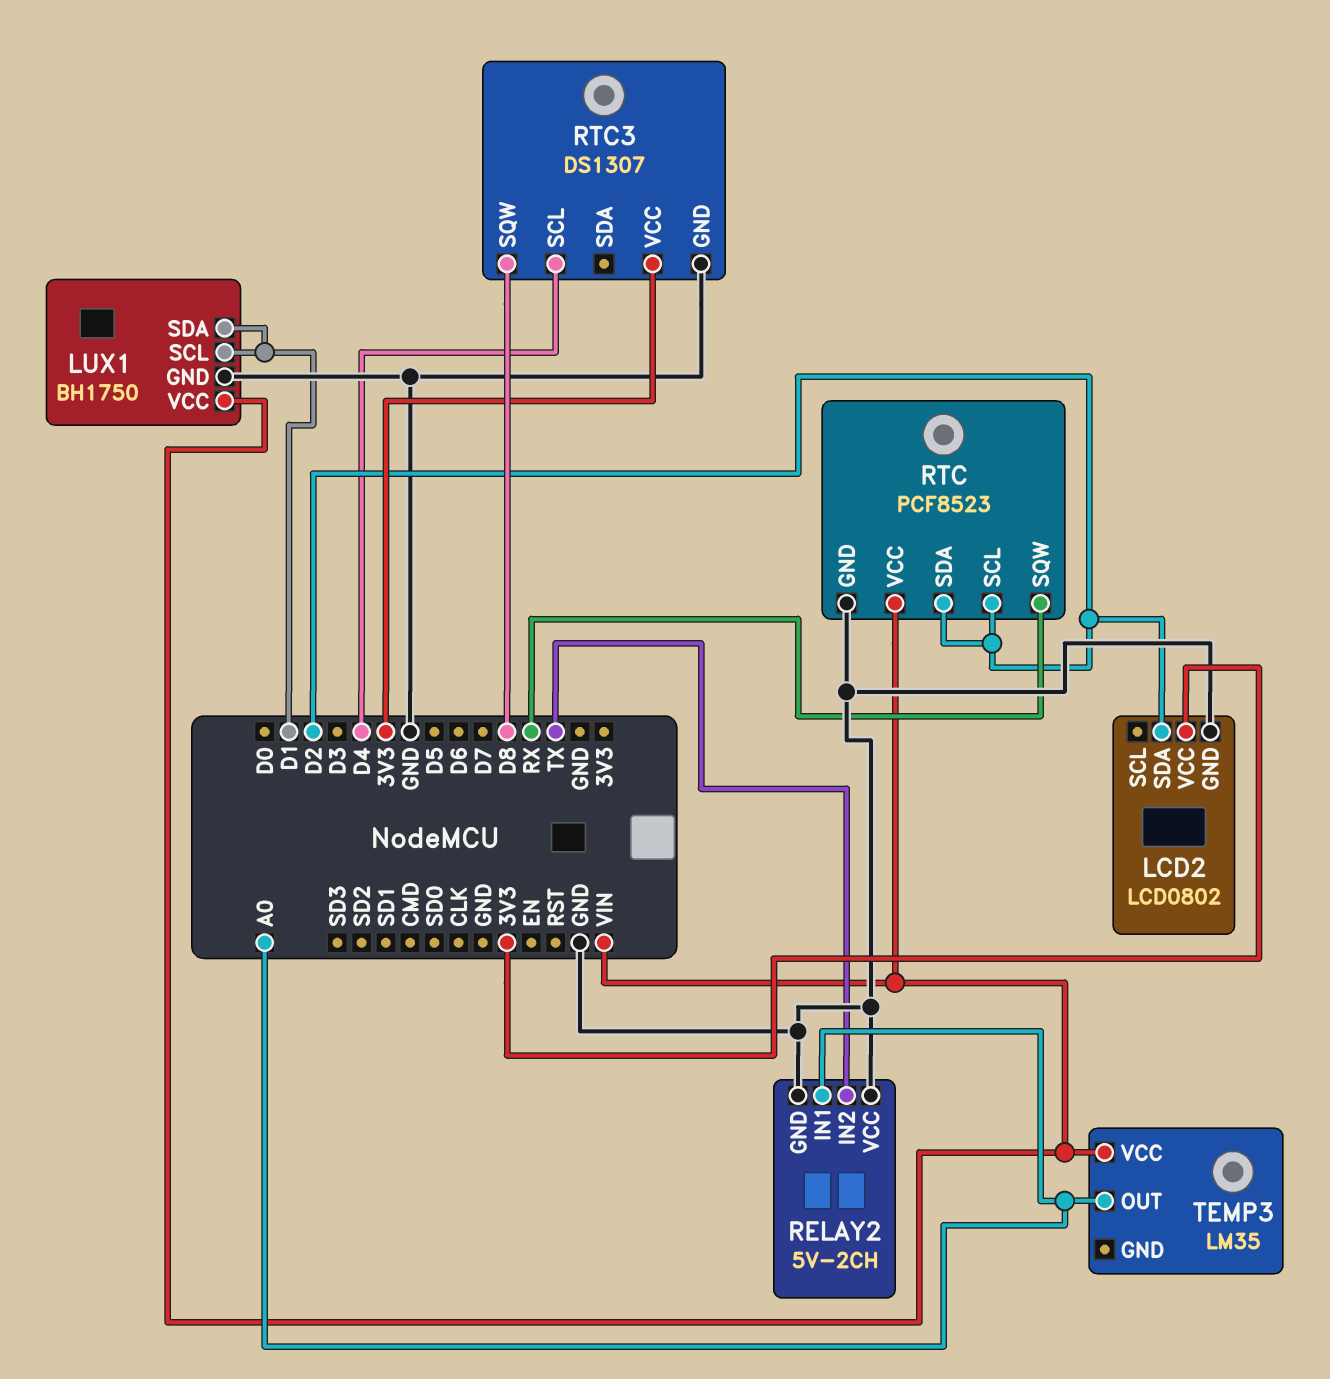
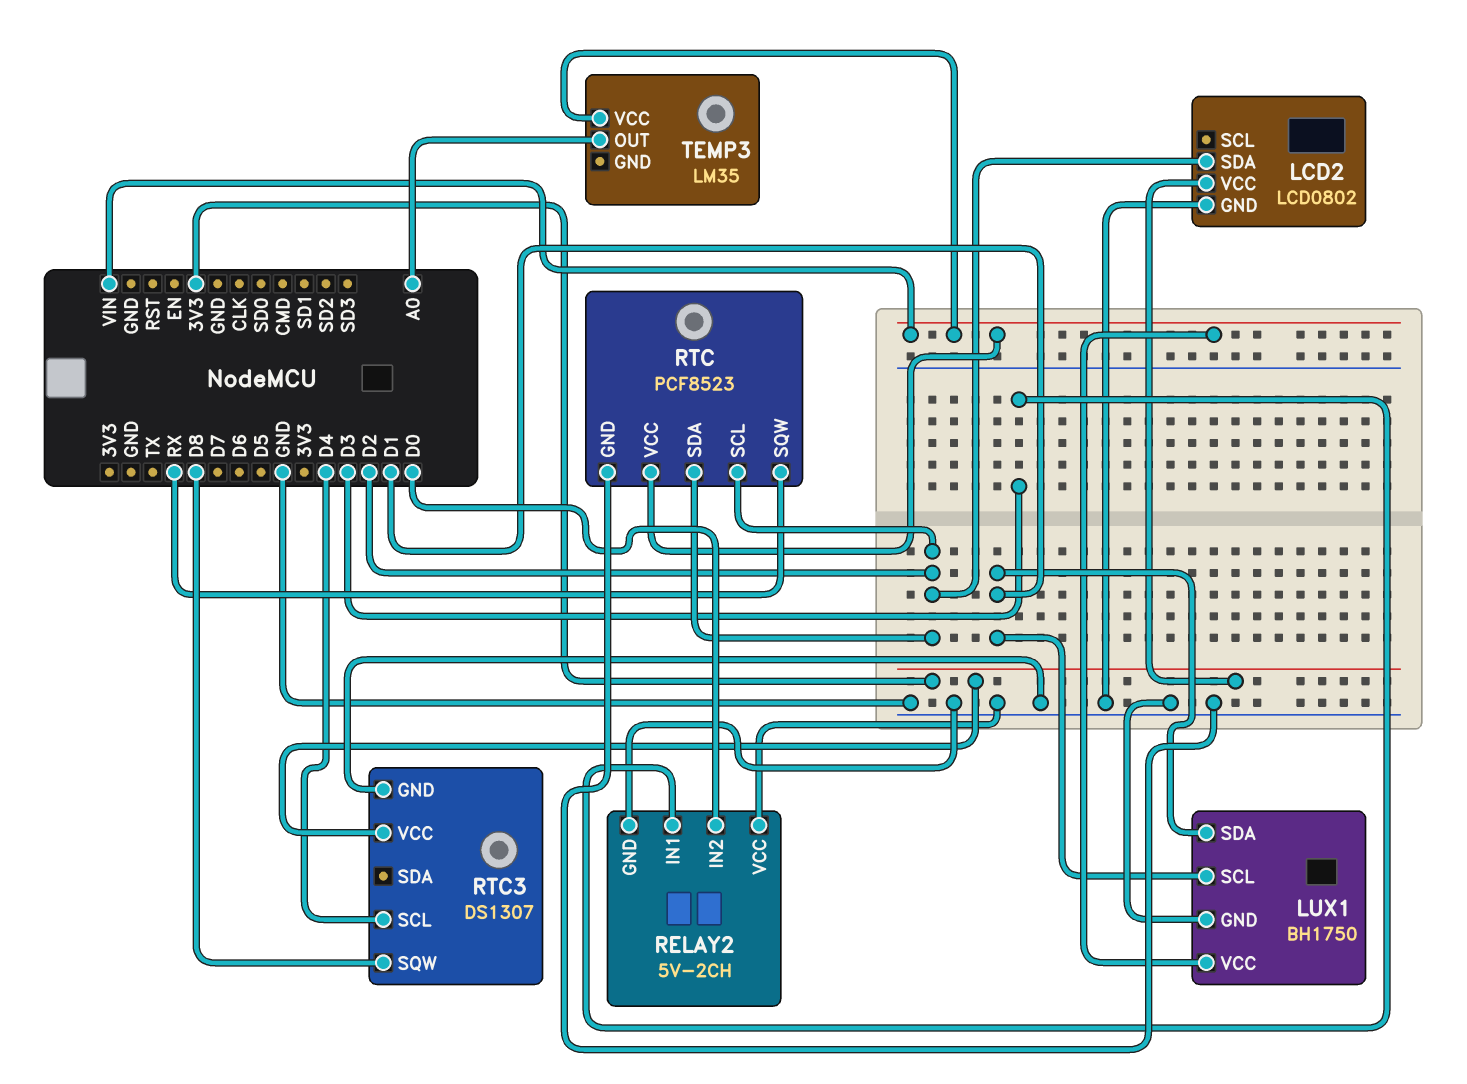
RELAY2 pin IN1: A0 -> D3
RELAY2 pin IN2: TX -> D0

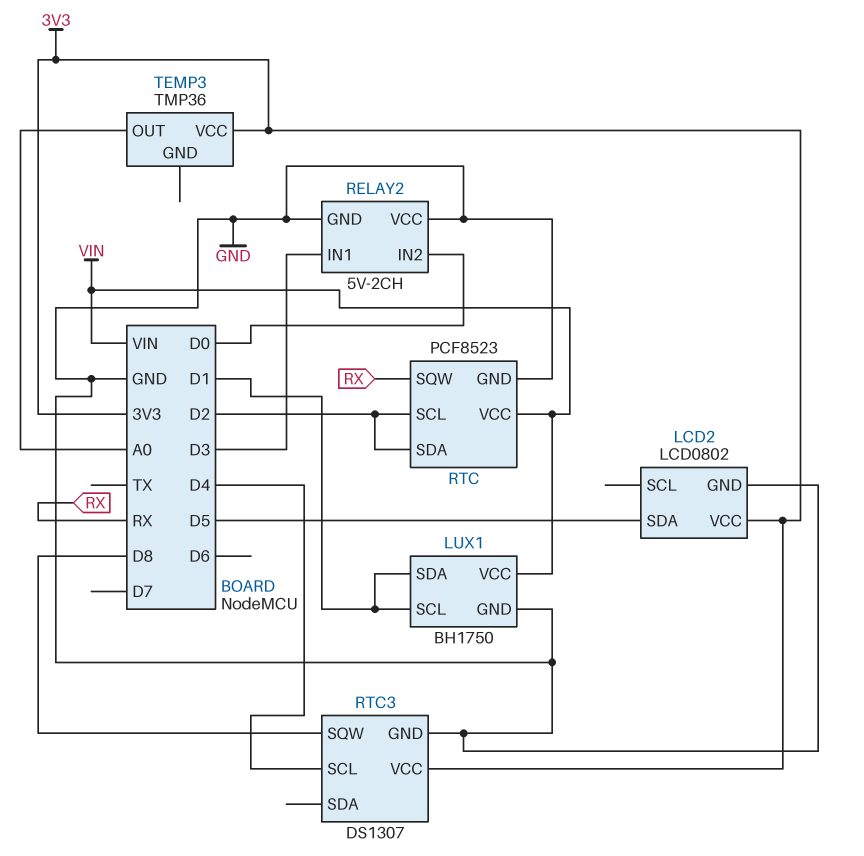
LCD2 pin SDA: D2 -> D5
TEMP3: LM35 -> TMP36
TEMP3 pin VCC: VIN -> 3V3

